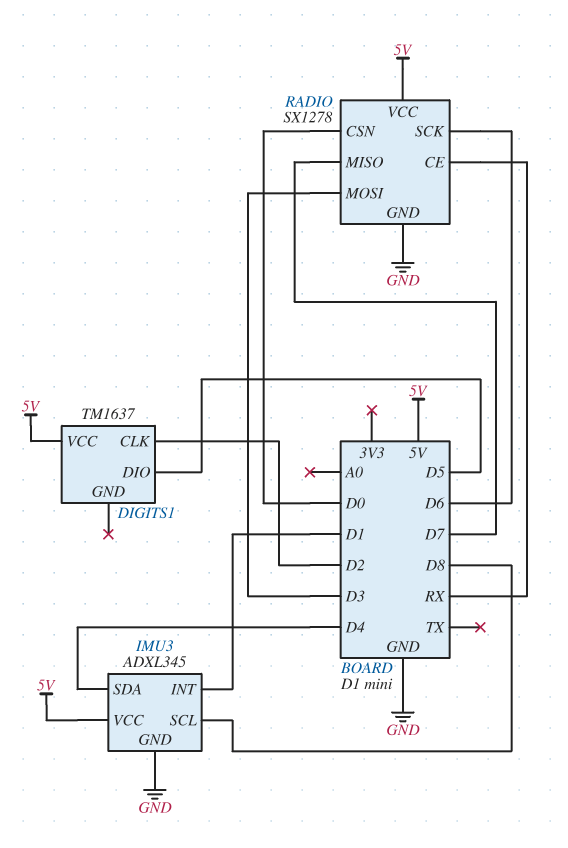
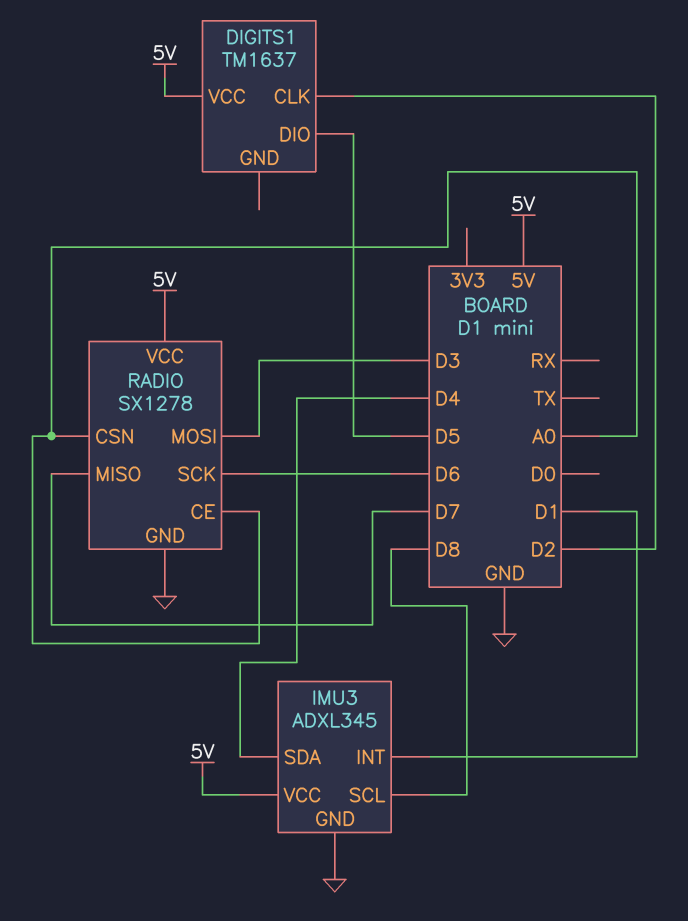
RADIO pin CE: RX -> A0
RADIO pin CSN: D0 -> A0

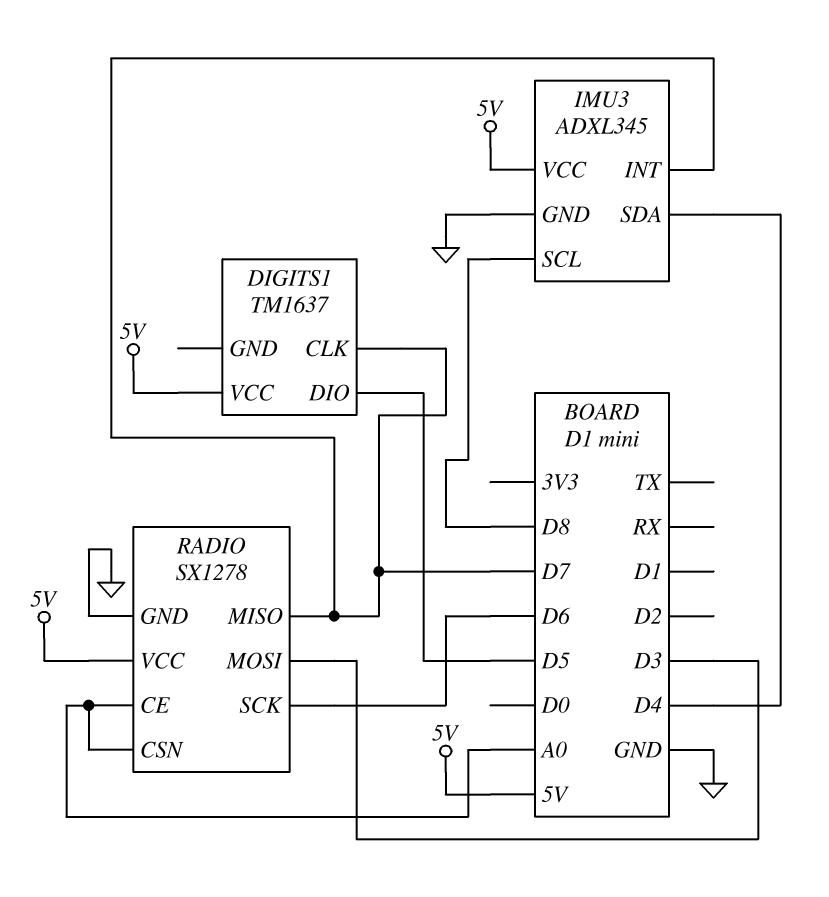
DIGITS1 pin CLK: D2 -> D7
IMU3 pin INT: D1 -> D7

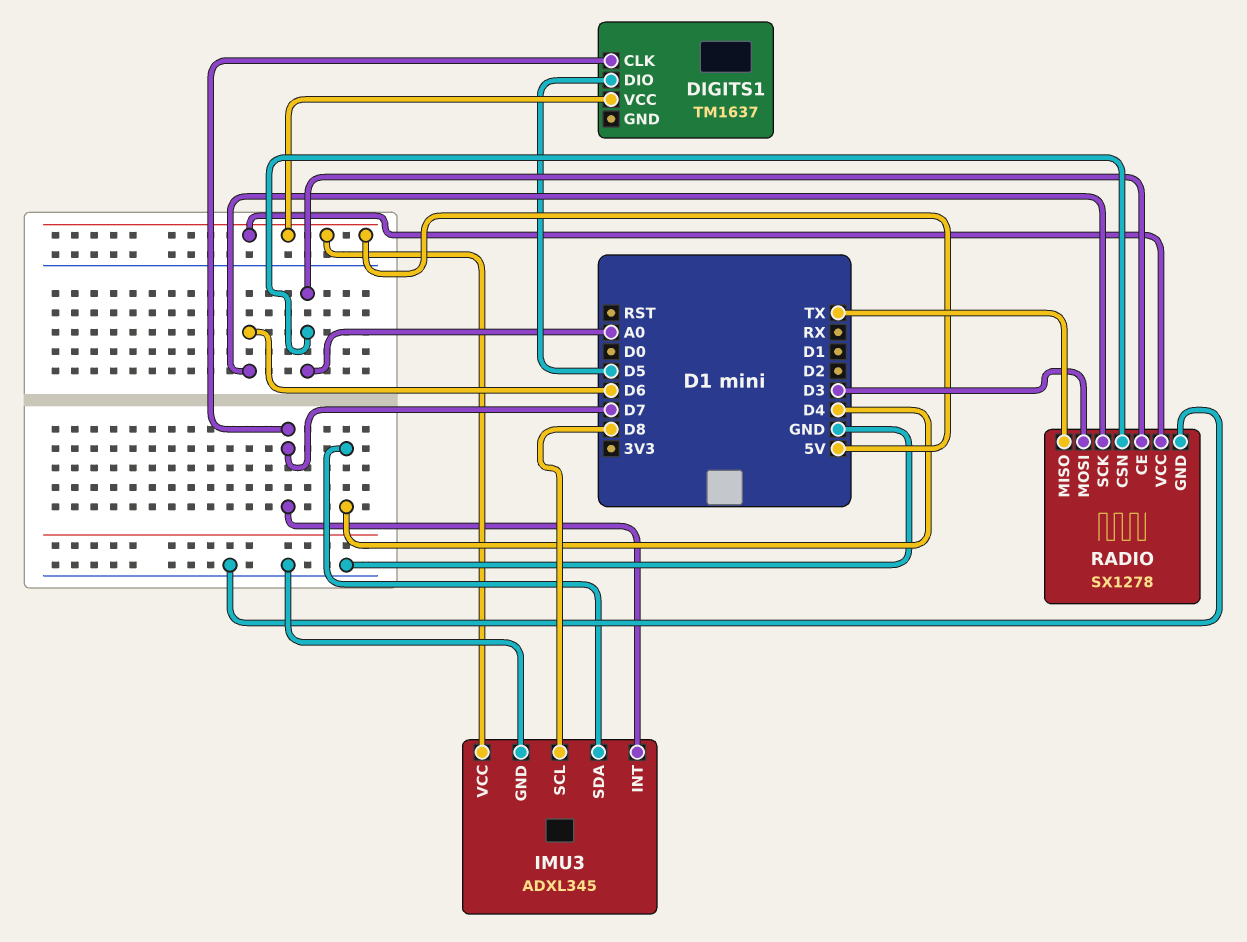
RADIO pin MISO: D7 -> TX

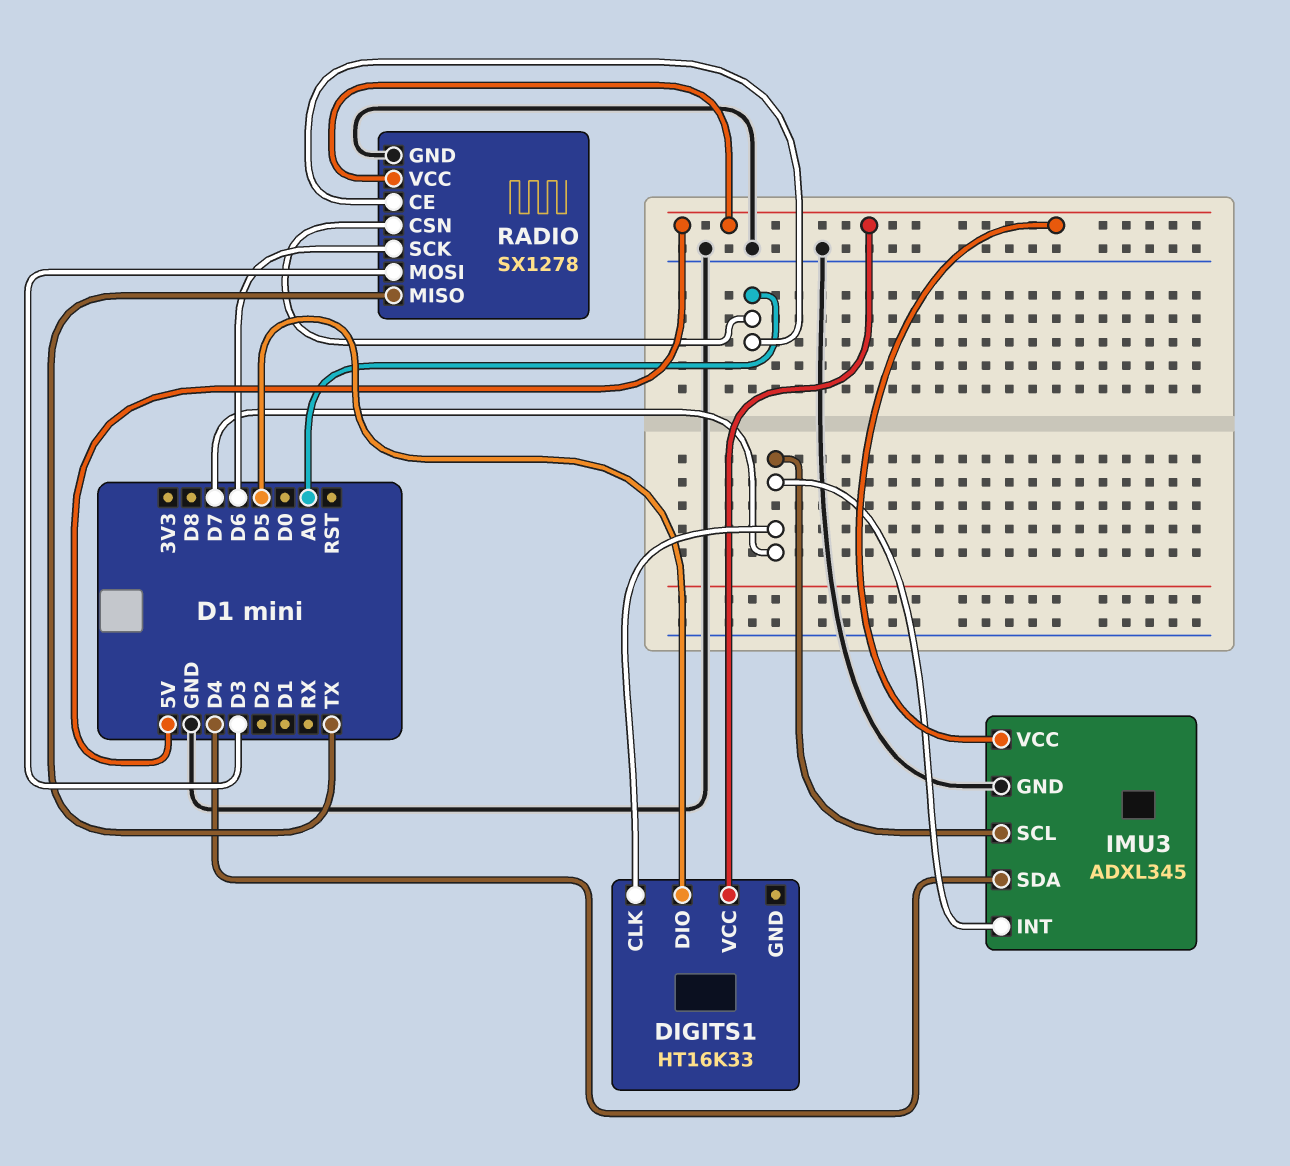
DIGITS1: TM1637 -> HT16K33
IMU3 pin SCL: D8 -> D7

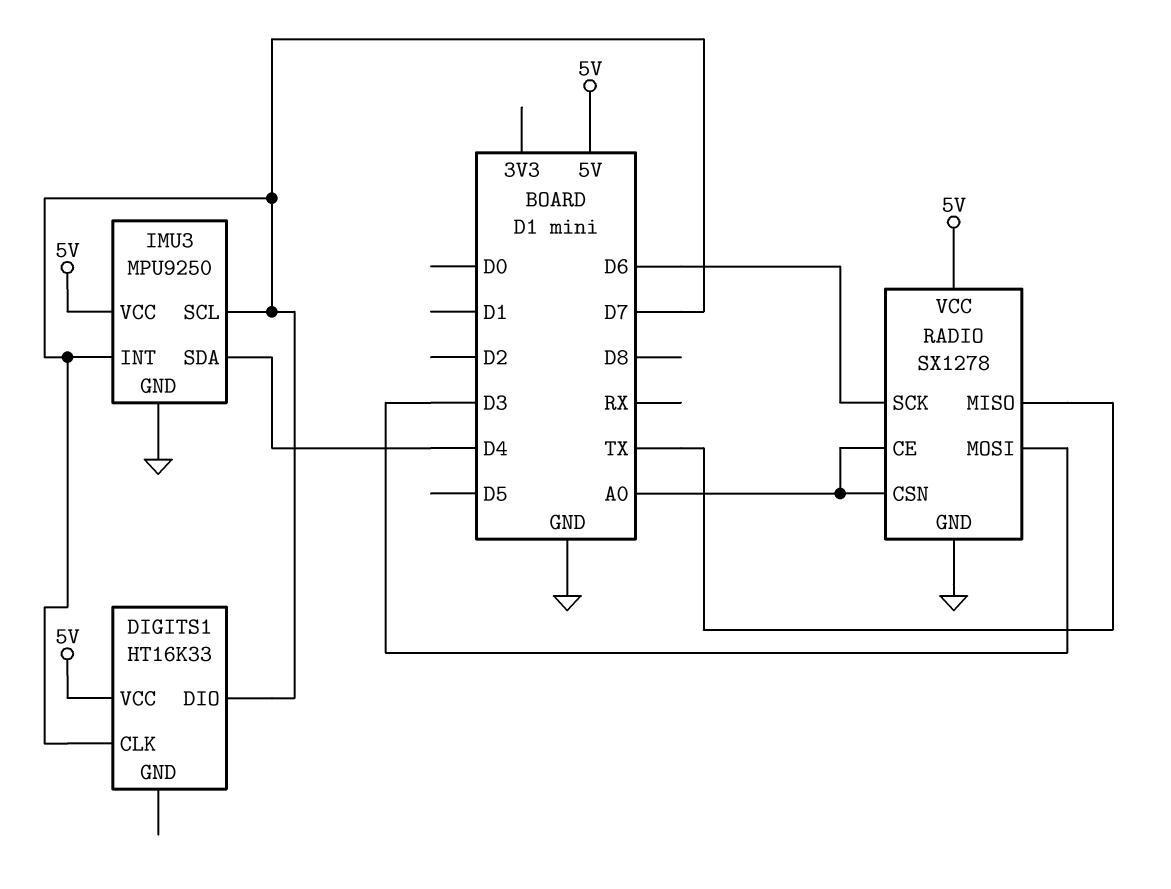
DIGITS1 pin DIO: D5 -> D7
IMU3: ADXL345 -> MPU9250

